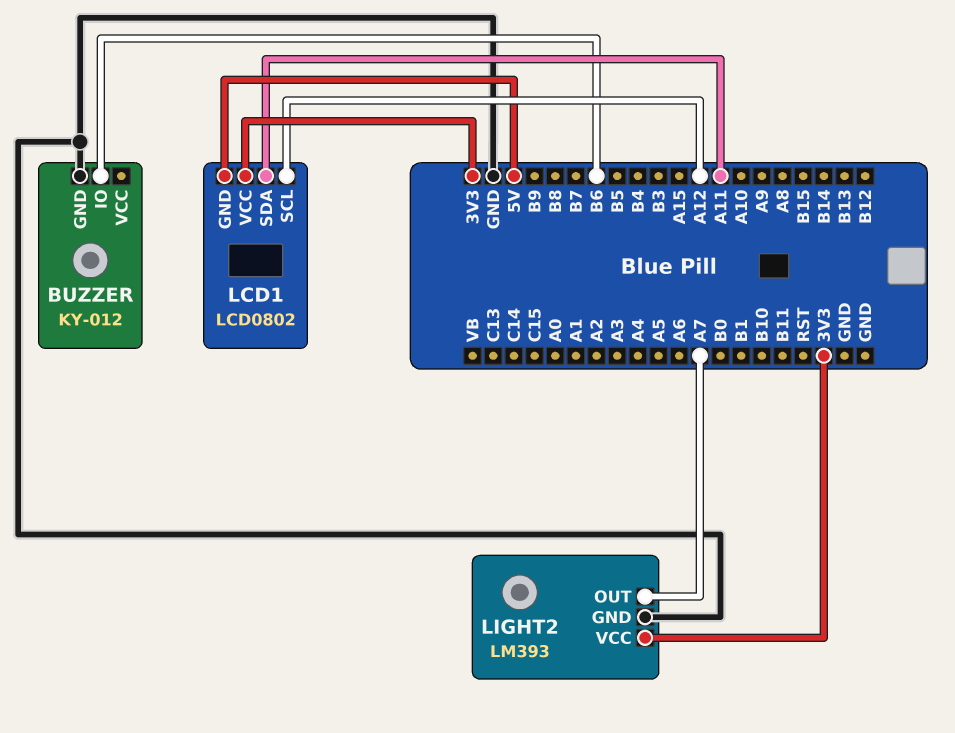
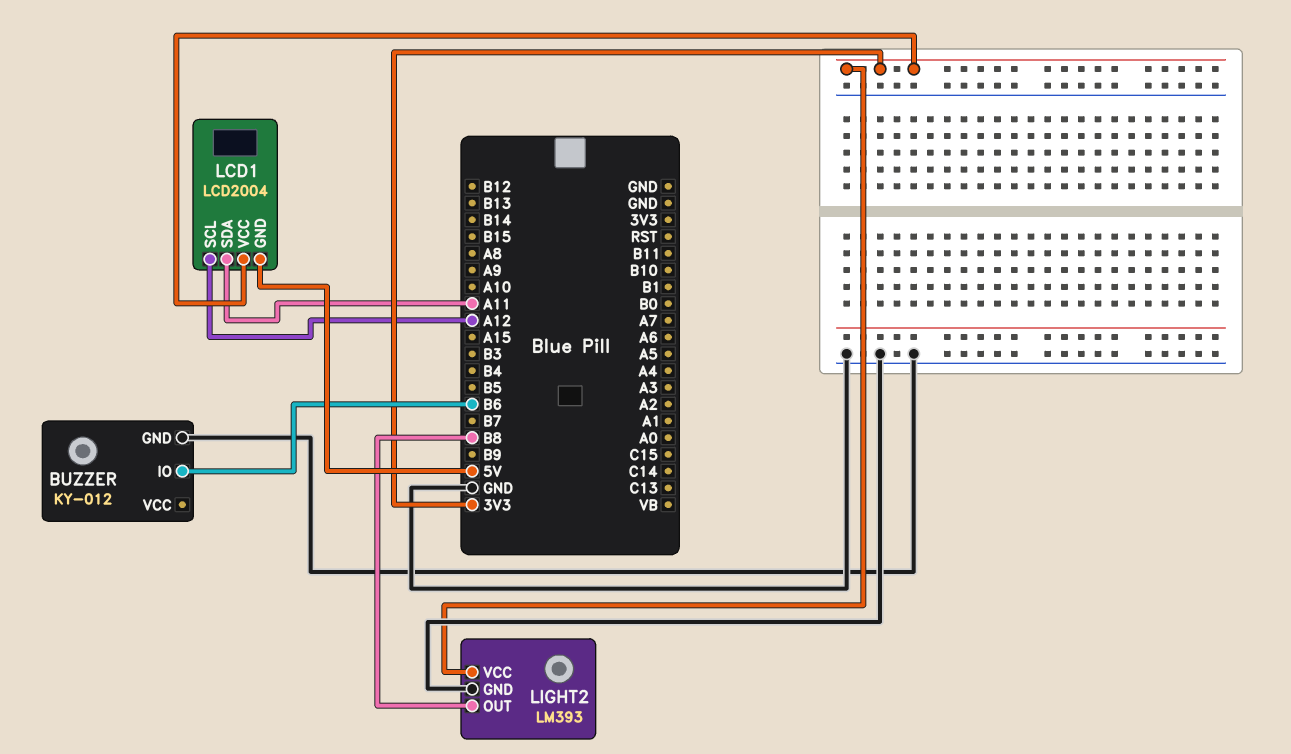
LCD1: LCD0802 -> LCD2004
LIGHT2 pin OUT: A7 -> B8

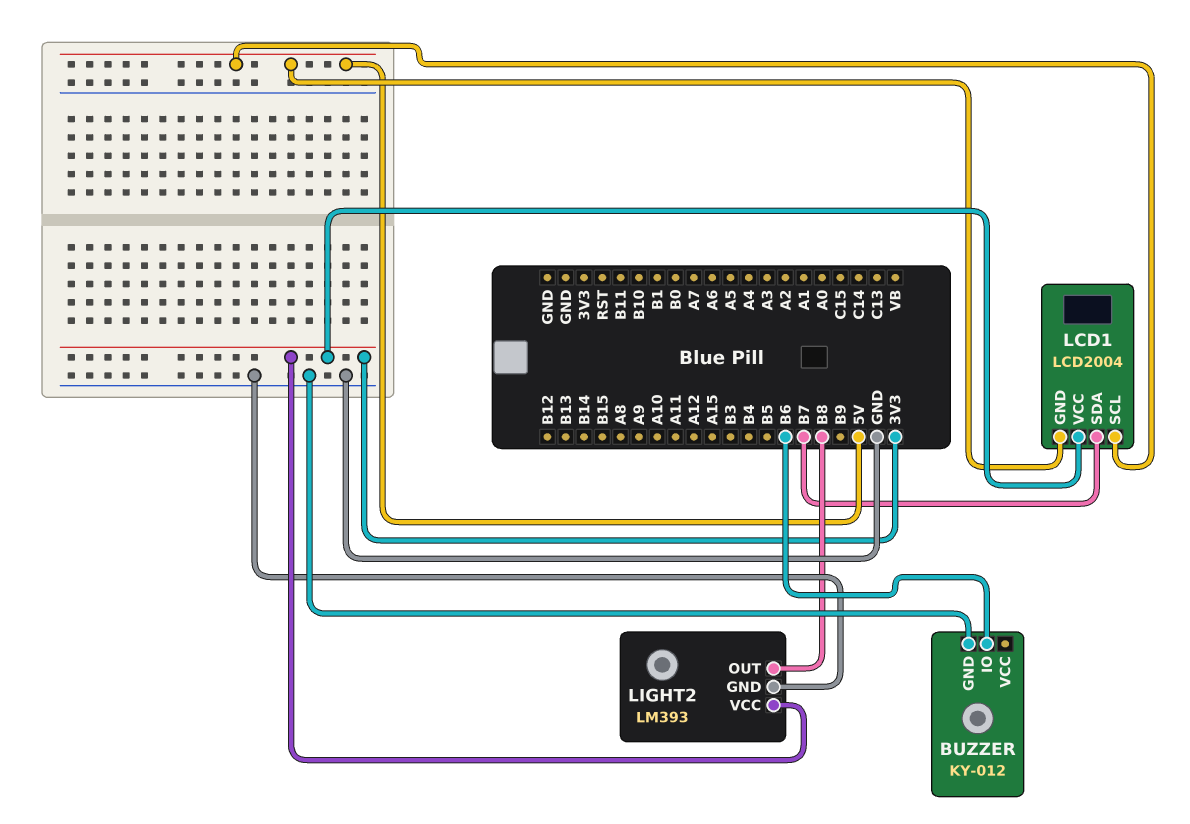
LCD1 pin SCL: A12 -> 5V
LCD1 pin SDA: A11 -> B7

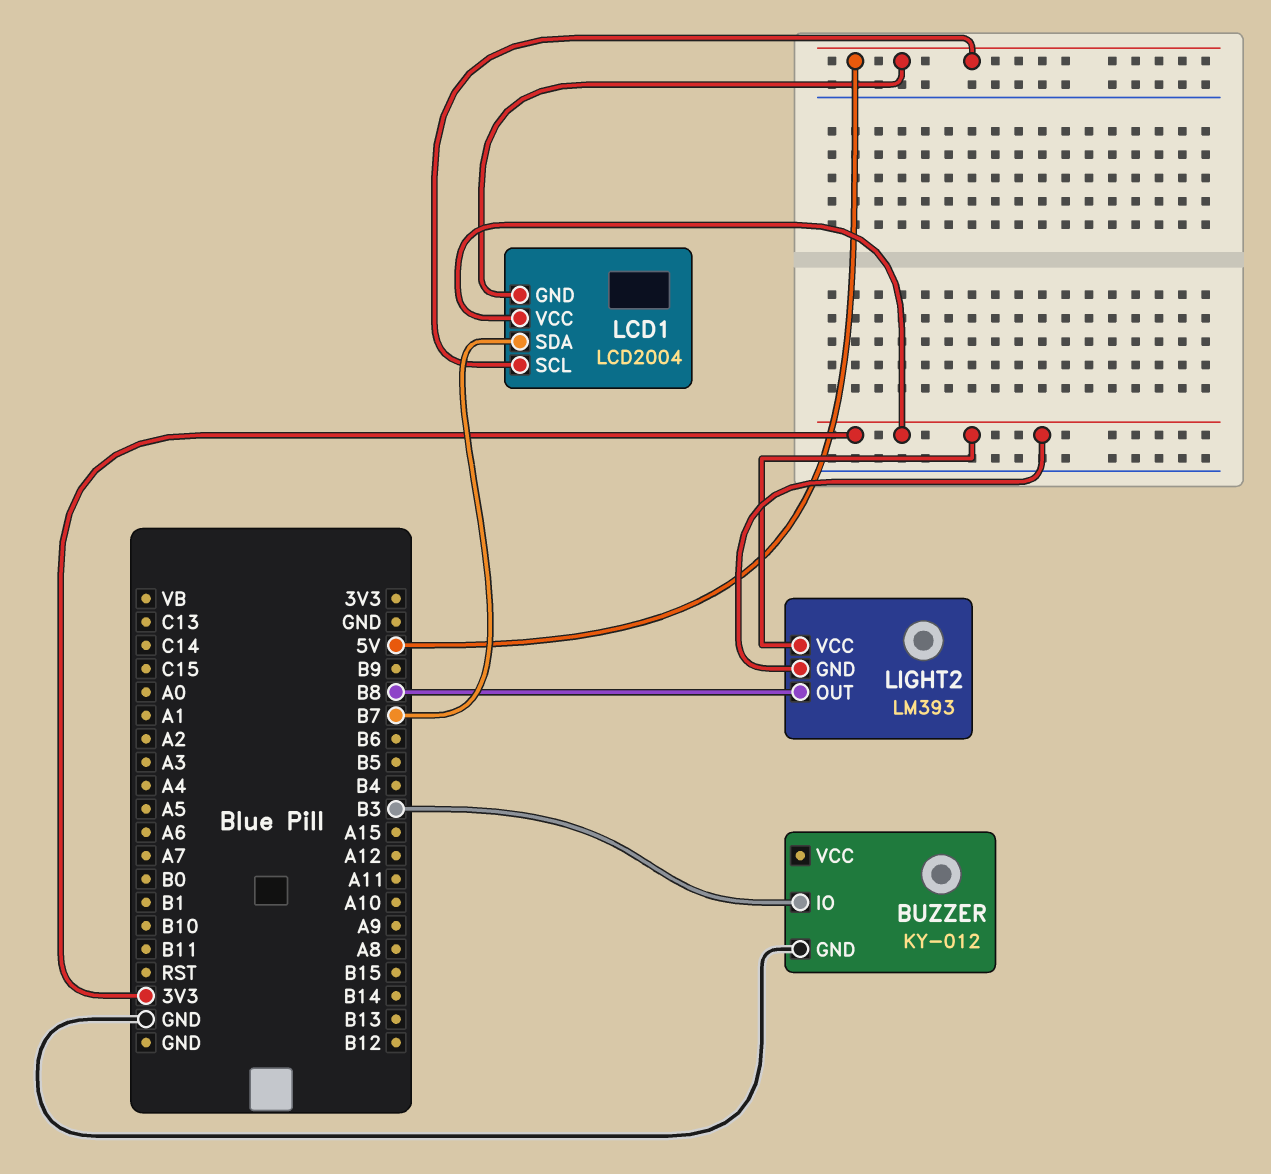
BUZZER pin IO: B6 -> B3
LIGHT2 pin GND: GND -> 3V3

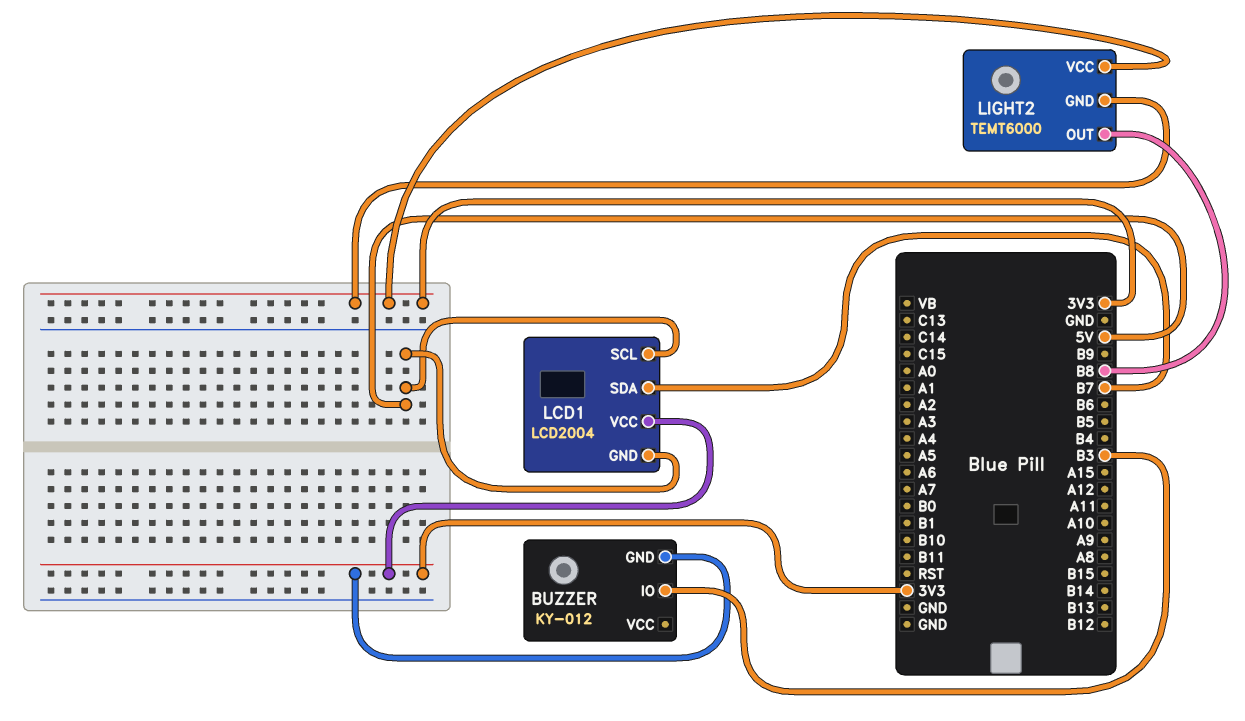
BUZZER pin GND: GND -> 3V3
LIGHT2: LM393 -> TEMT6000

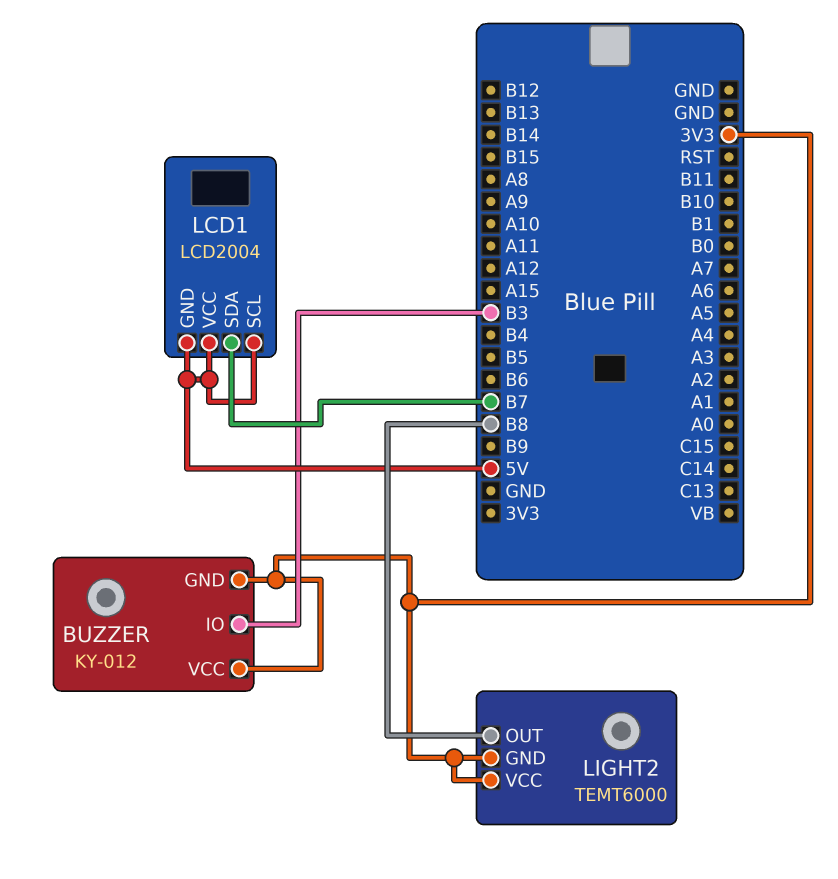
BUZZER pin VCC: none -> 3V3
LCD1 pin VCC: 3V3 -> 5V

